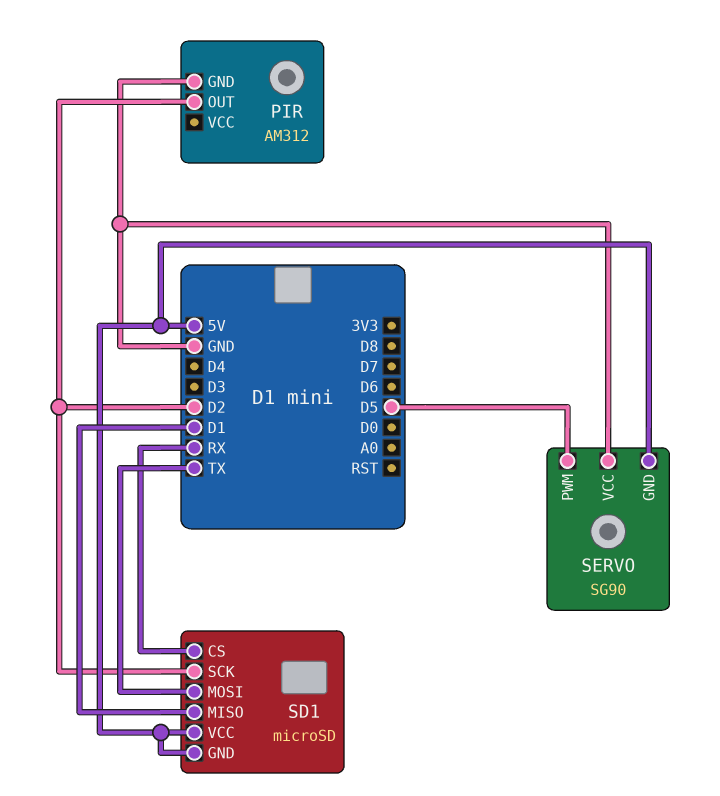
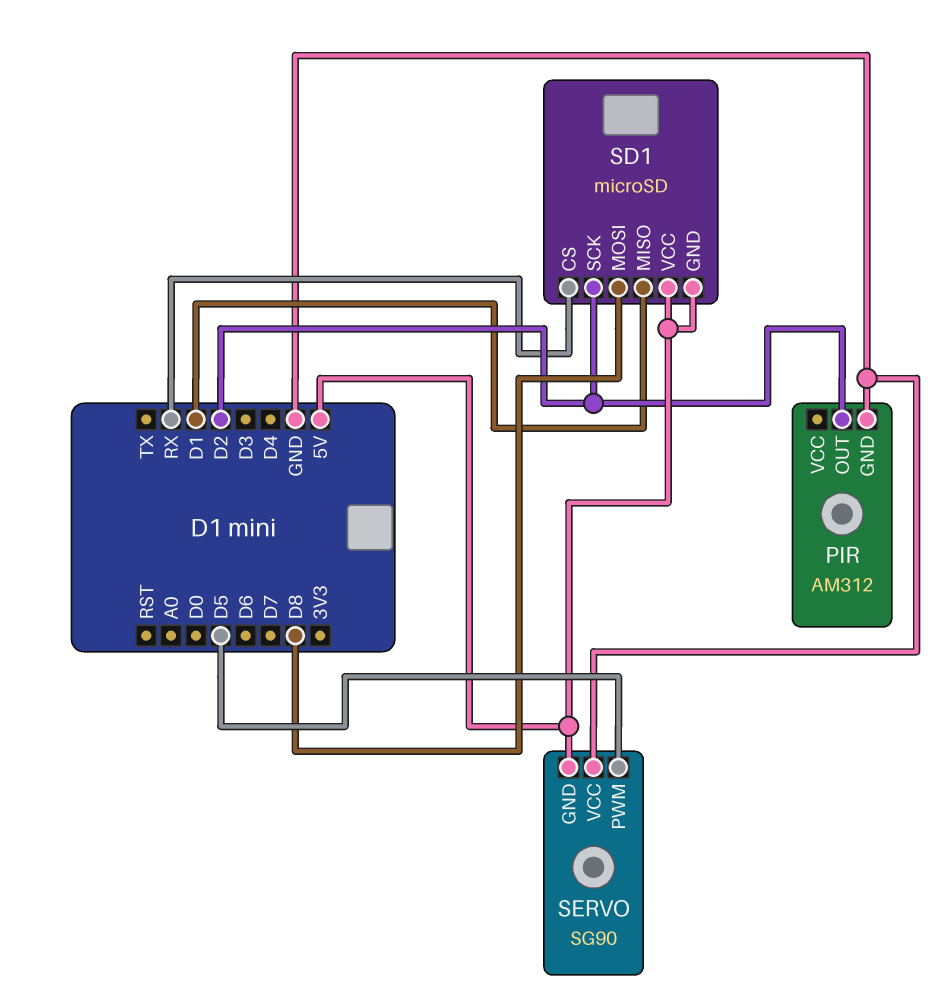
SD1 pin MOSI: TX -> D8

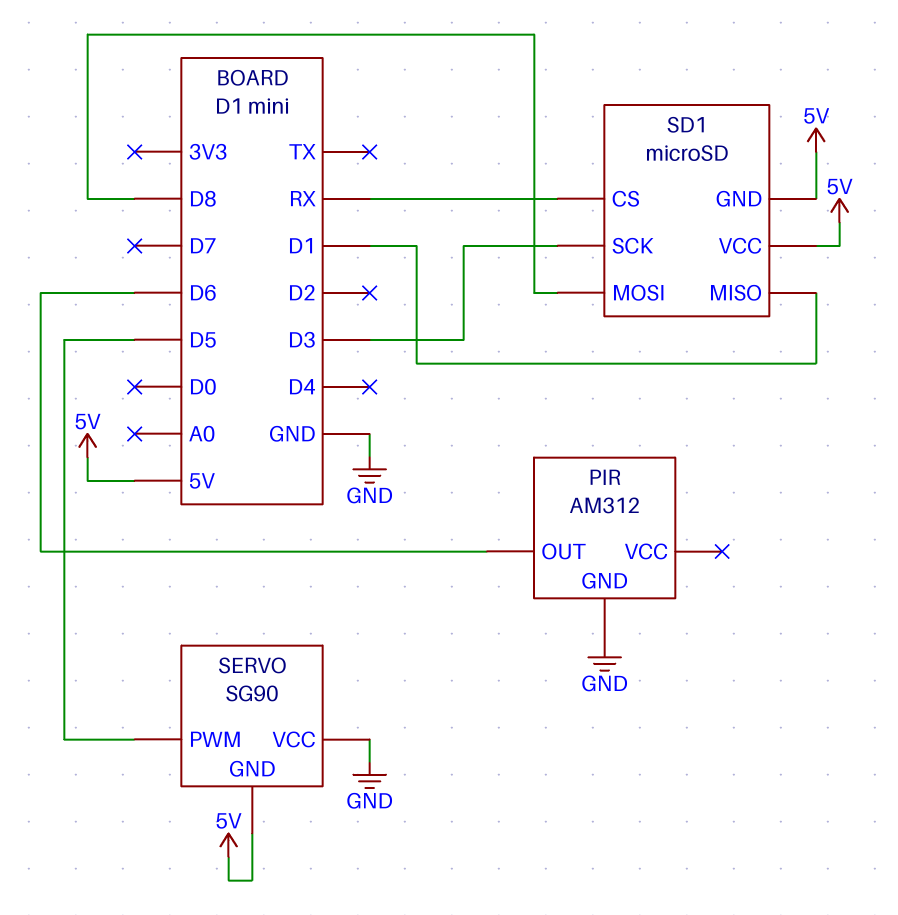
PIR pin OUT: D2 -> D6
SD1 pin SCK: D2 -> D3

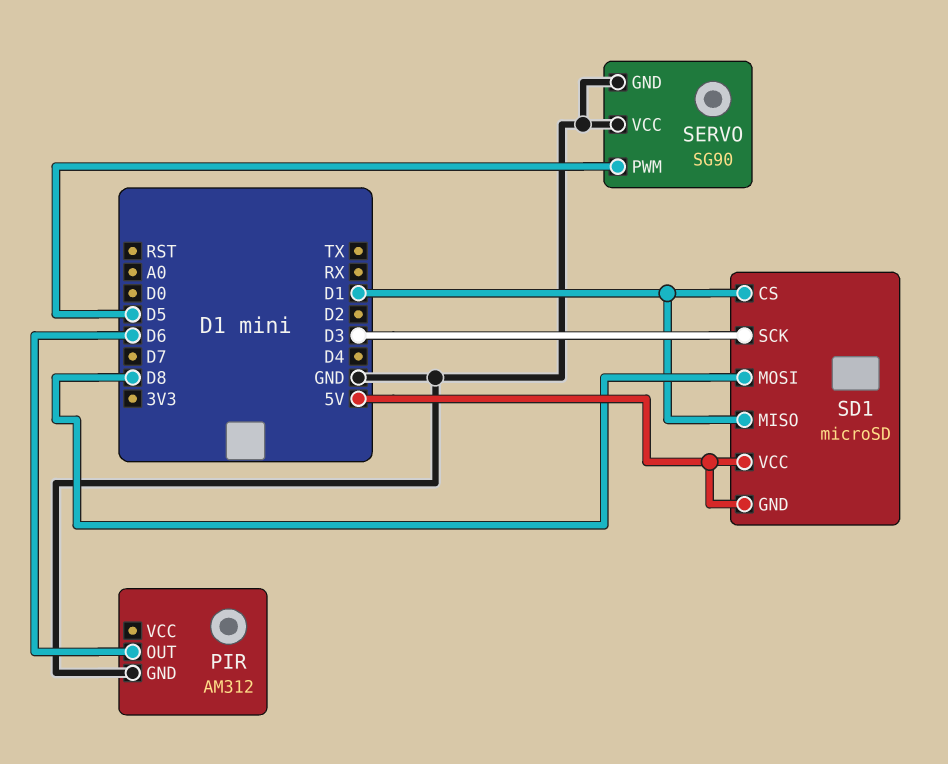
SD1 pin CS: RX -> D1
SERVO pin GND: 5V -> GND

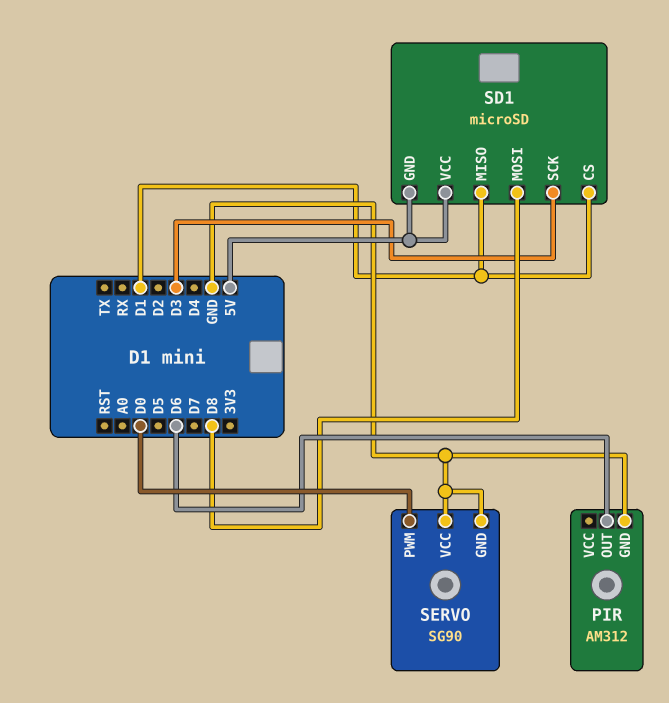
SERVO pin PWM: D5 -> D0

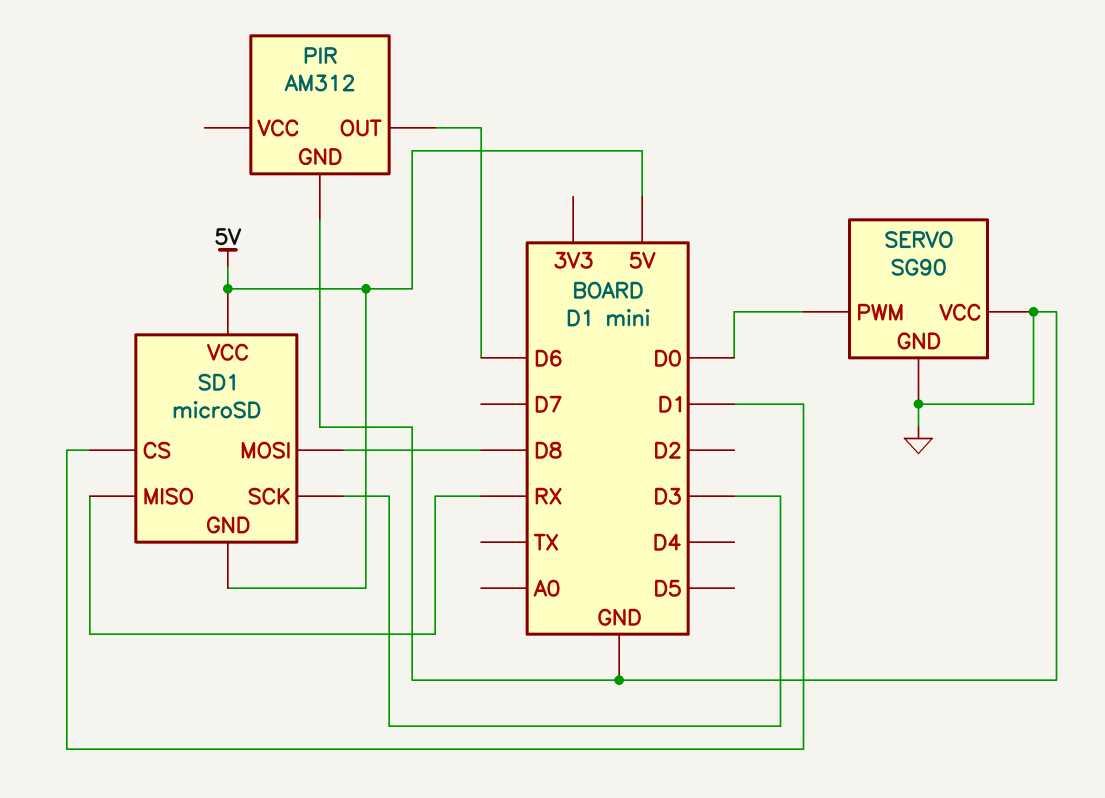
SD1 pin MISO: D1 -> RX

